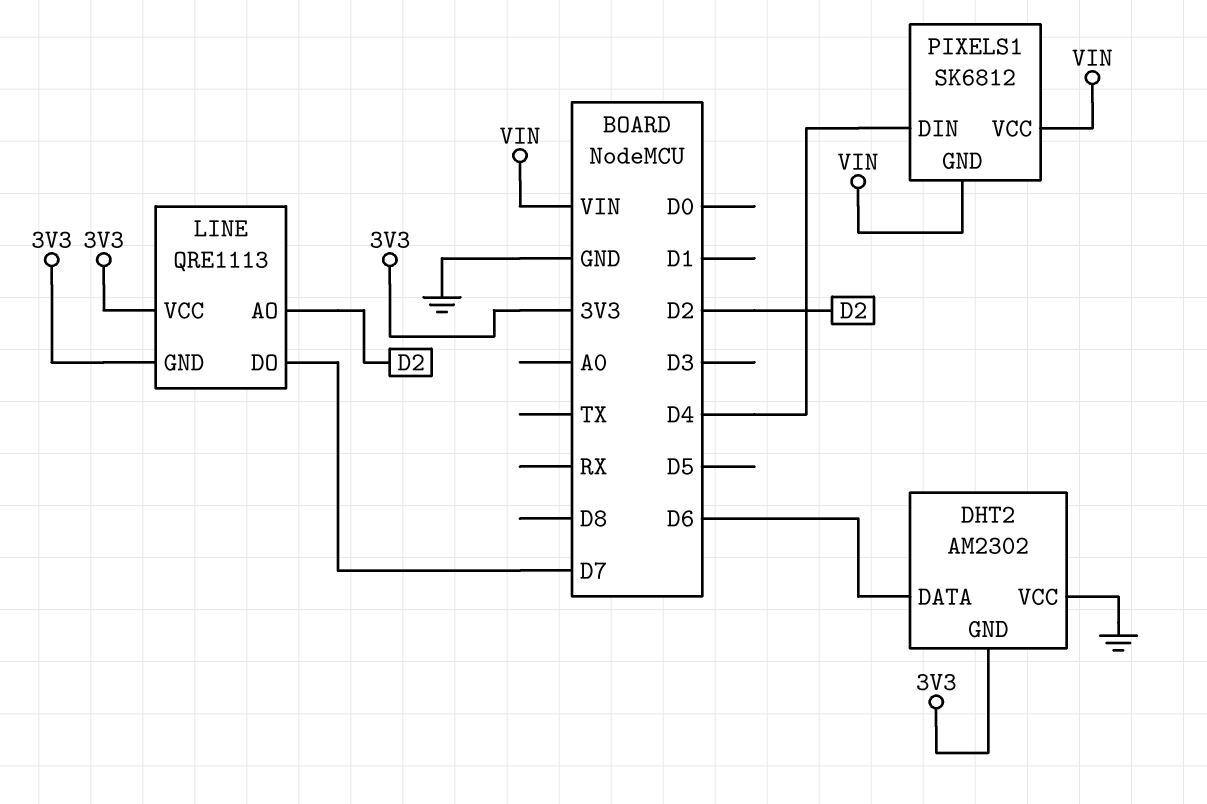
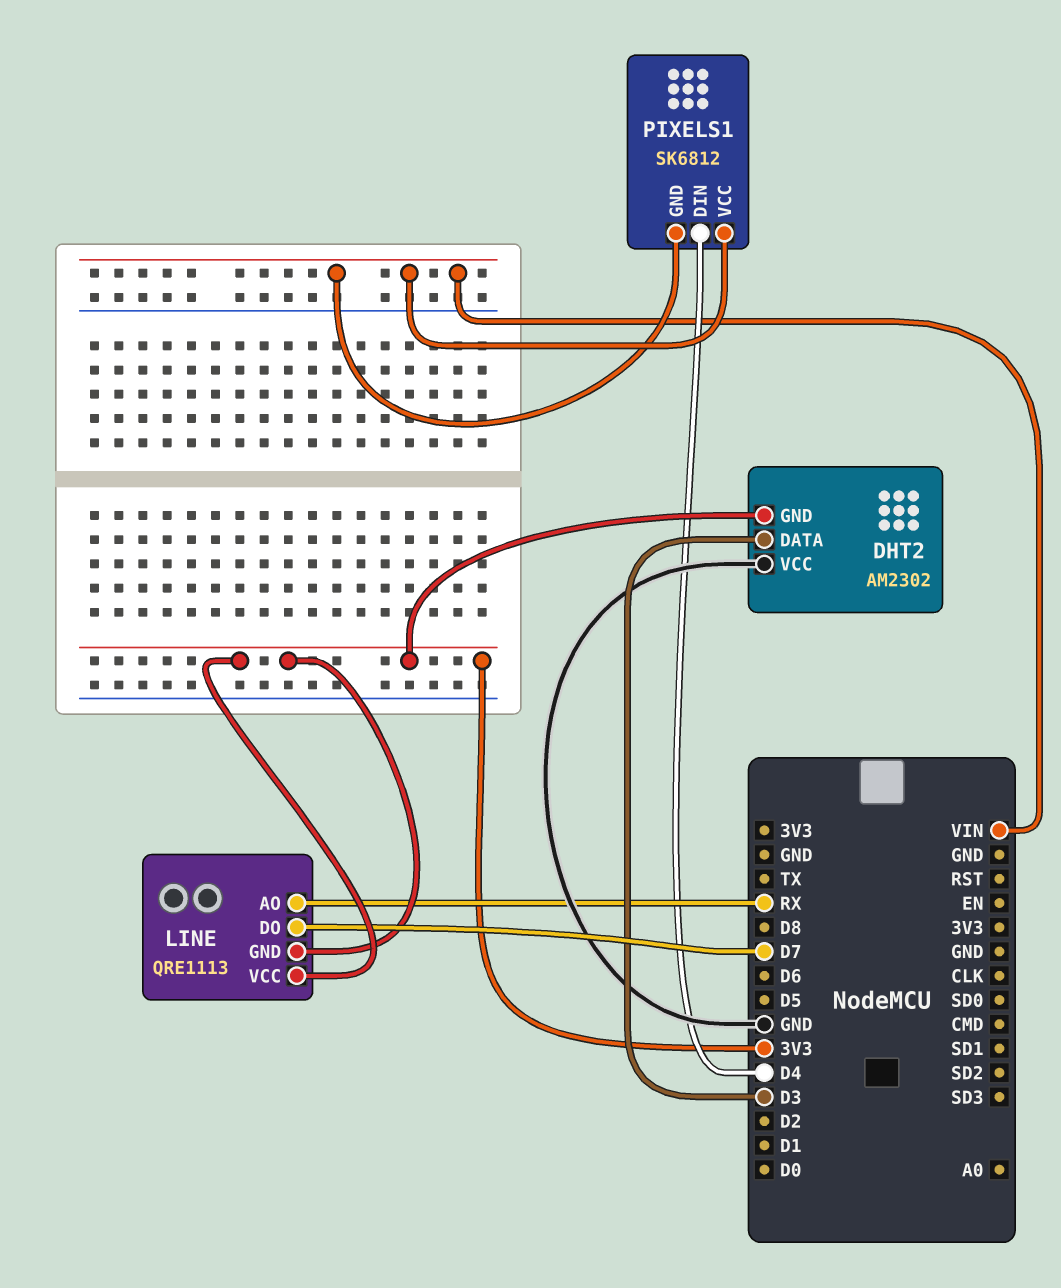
DHT2 pin DATA: D6 -> D3
LINE pin AO: D2 -> RX

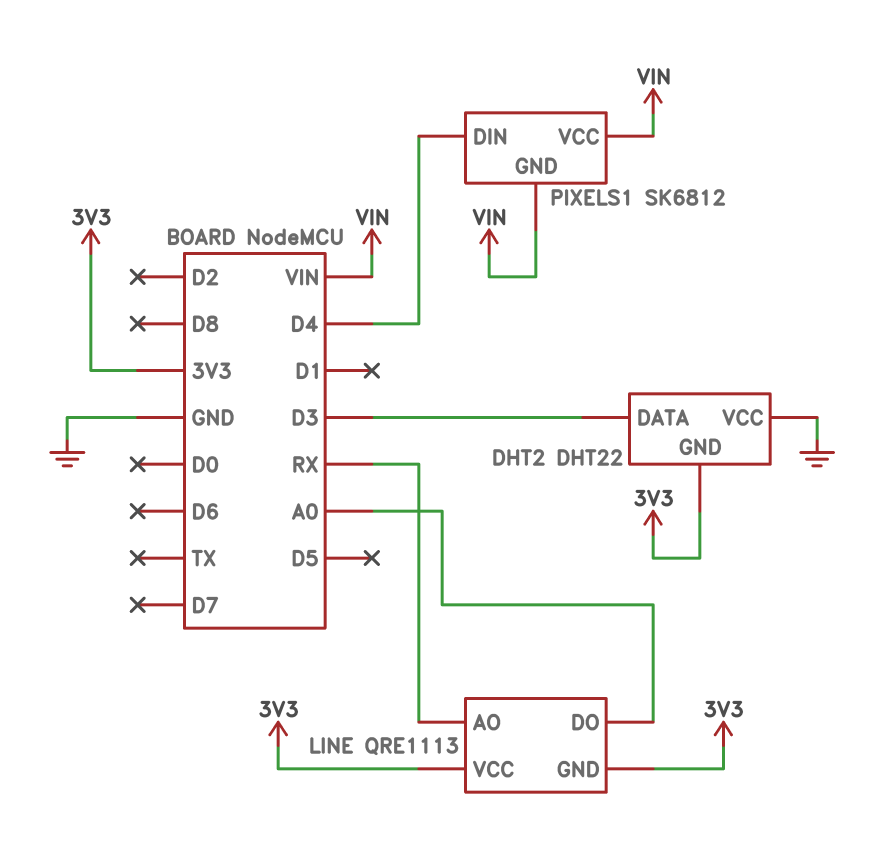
DHT2: AM2302 -> DHT22
LINE pin DO: D7 -> A0

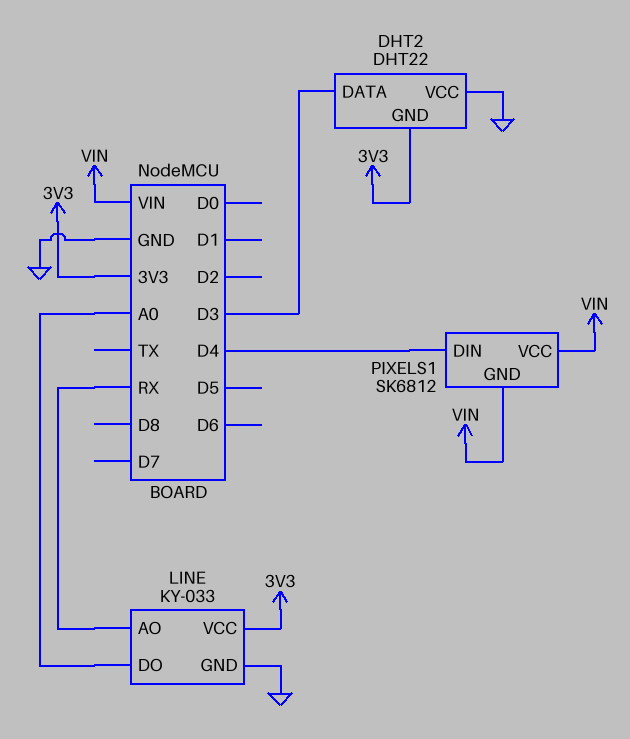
LINE: QRE1113 -> KY-033
LINE pin GND: 3V3 -> GND

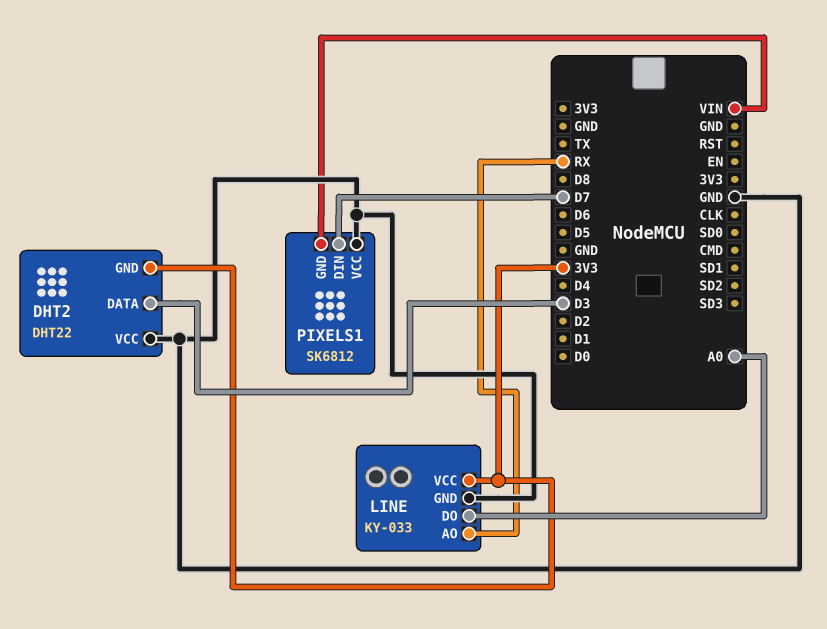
PIXELS1 pin DIN: D4 -> D7
PIXELS1 pin VCC: VIN -> GND

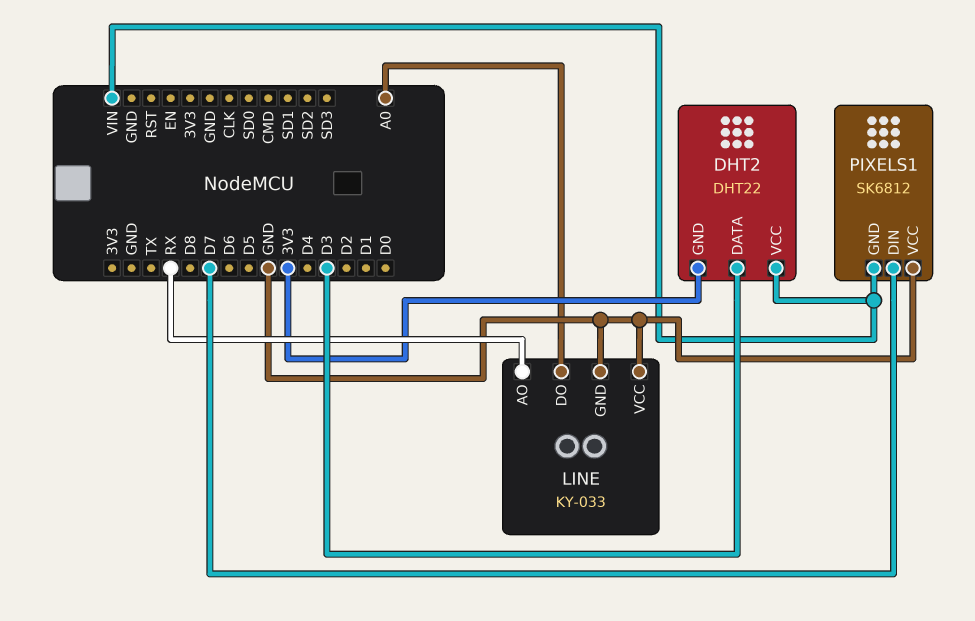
DHT2 pin VCC: GND -> VIN
LINE pin VCC: 3V3 -> GND

